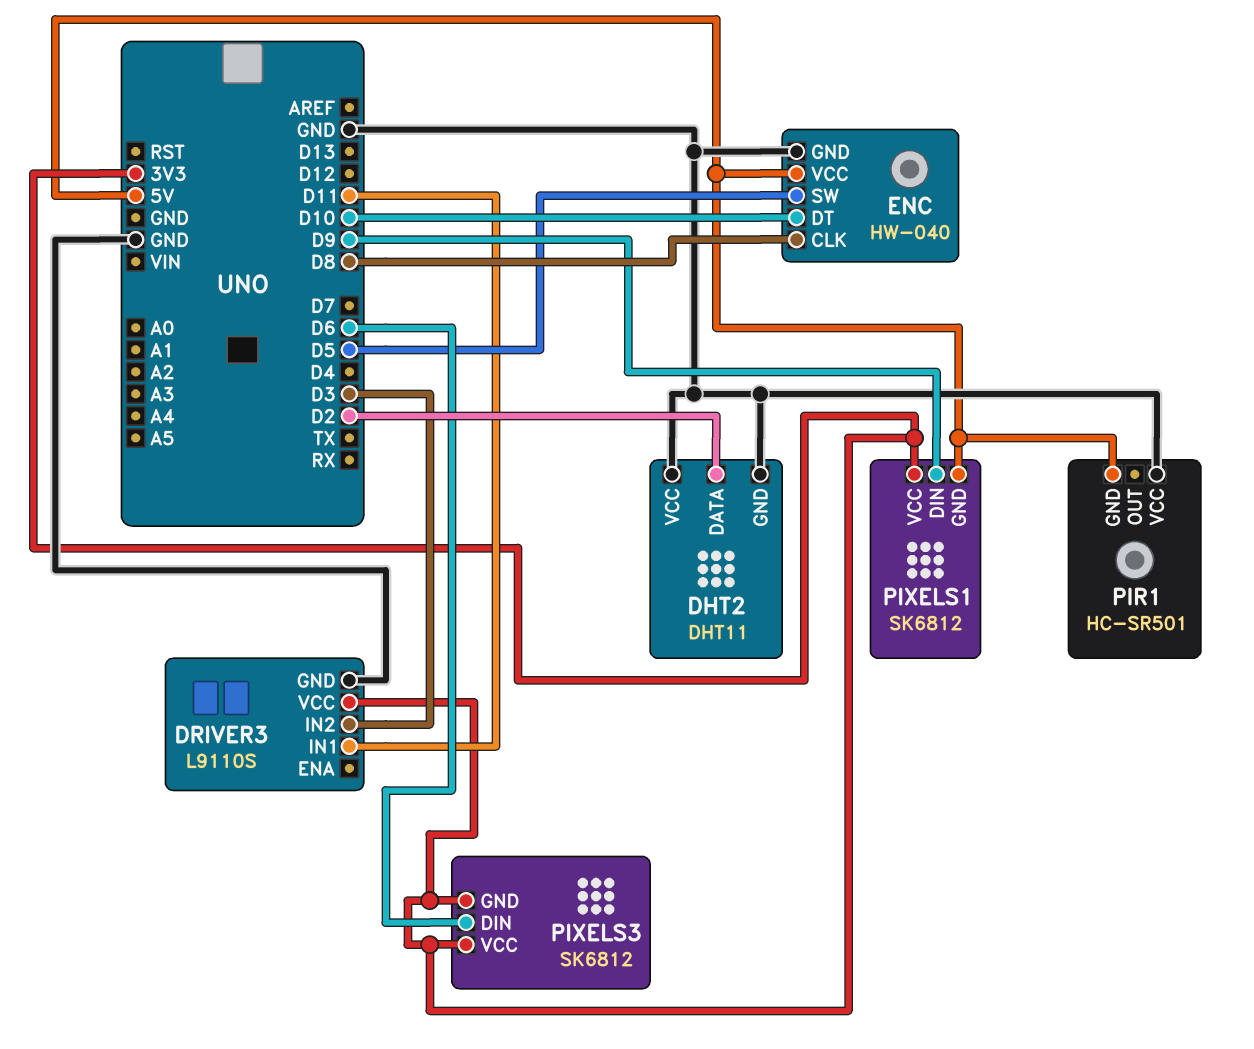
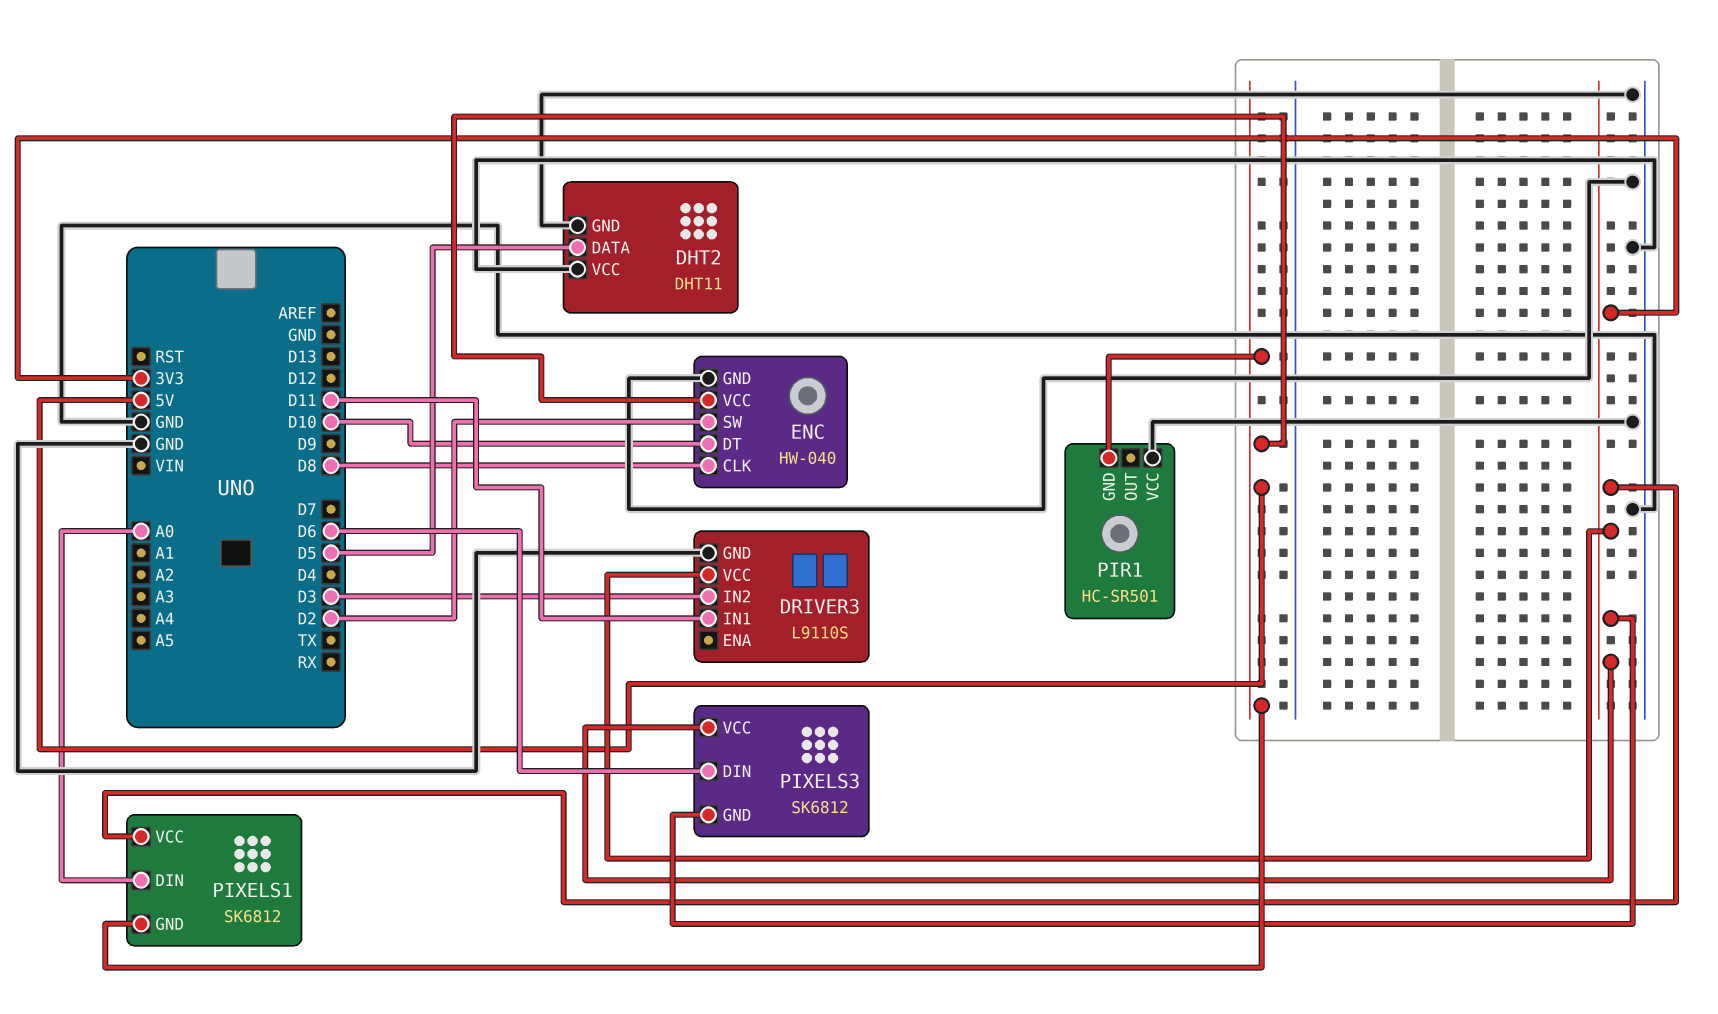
DHT2 pin DATA: D2 -> D5
ENC pin SW: D5 -> D2
PIXELS1 pin DIN: D9 -> A0

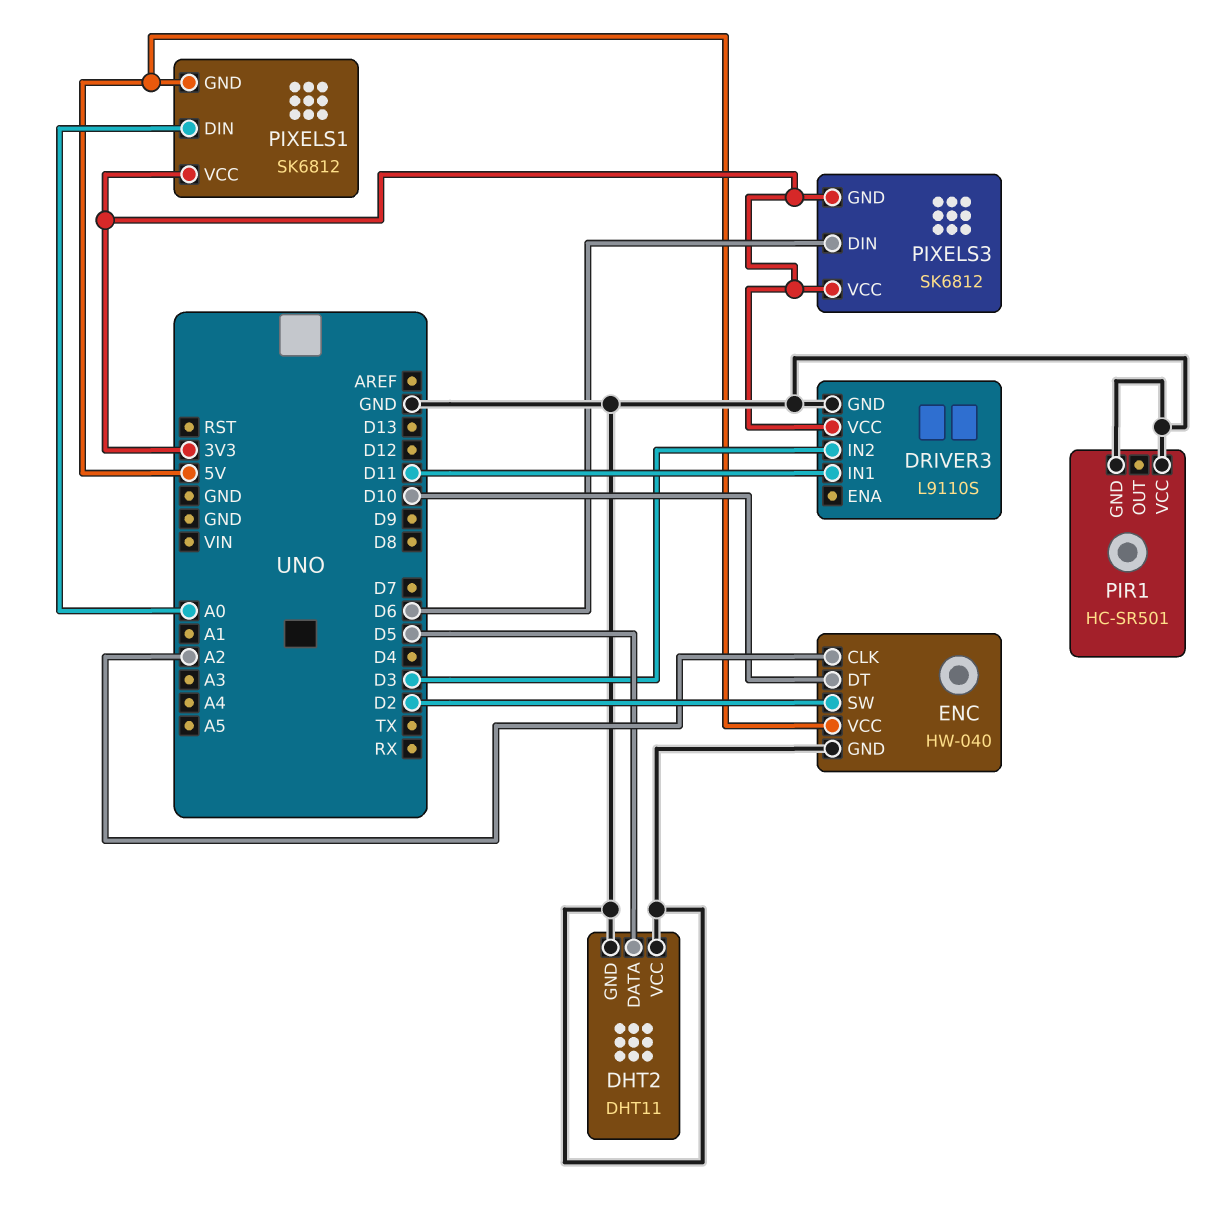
ENC pin CLK: D8 -> A2
PIR1 pin GND: 5V -> GND

